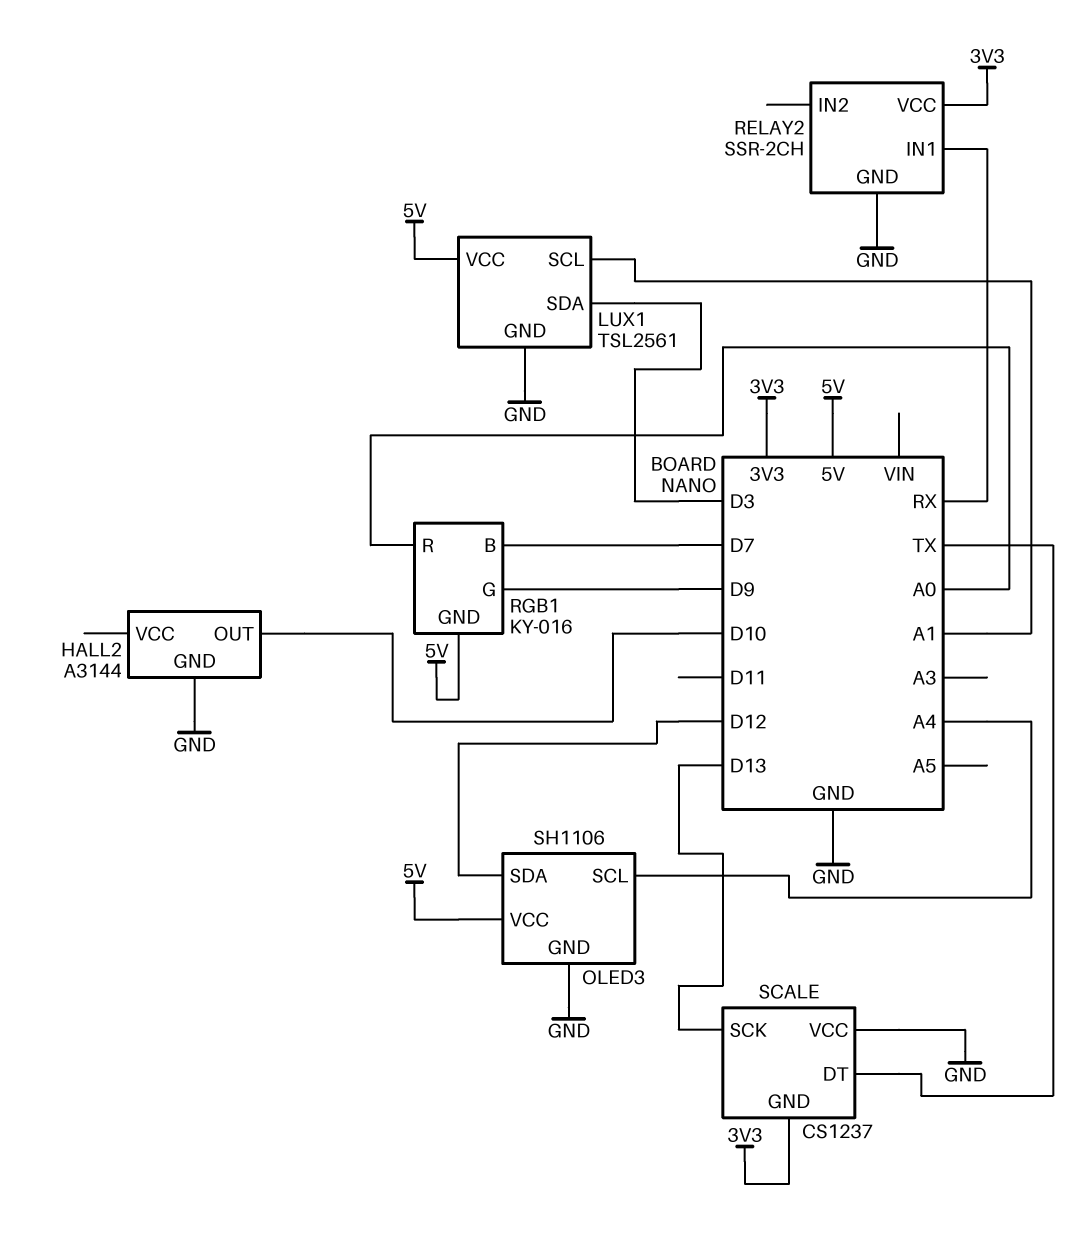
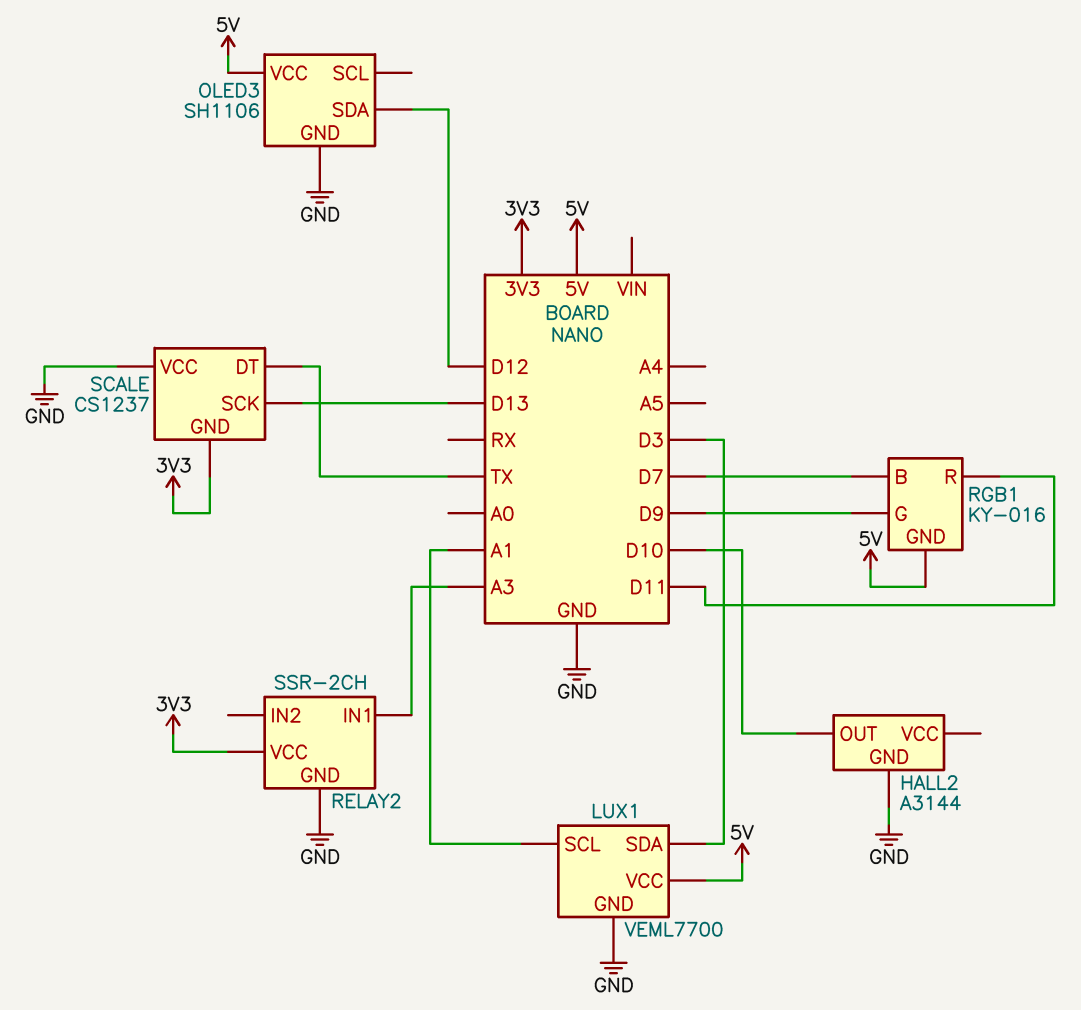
LUX1: TSL2561 -> VEML7700
OLED3 pin SCL: A4 -> none
RELAY2 pin IN1: RX -> A3
RGB1 pin R: A0 -> D11

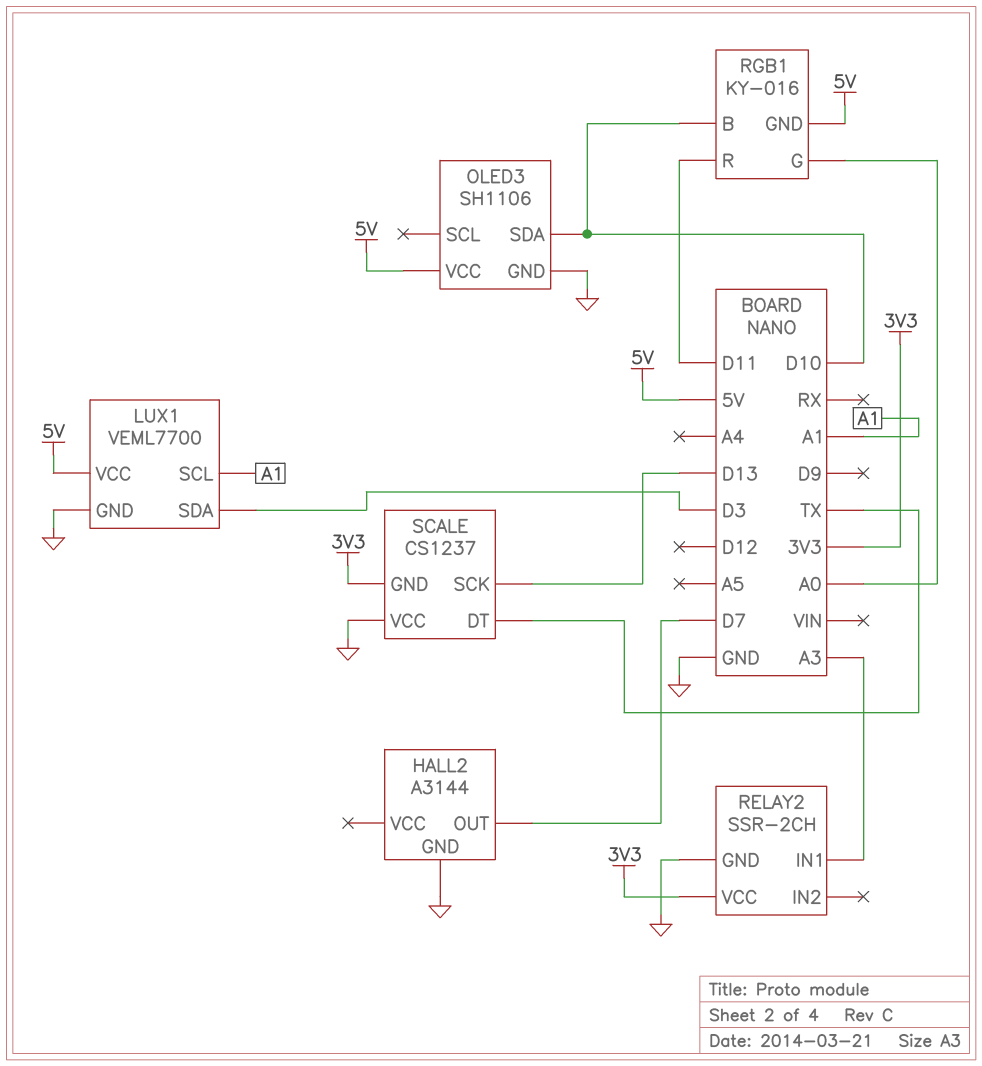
HALL2 pin OUT: D10 -> D7
OLED3 pin SDA: D12 -> D10
RGB1 pin B: D7 -> D10
RGB1 pin G: D9 -> A0

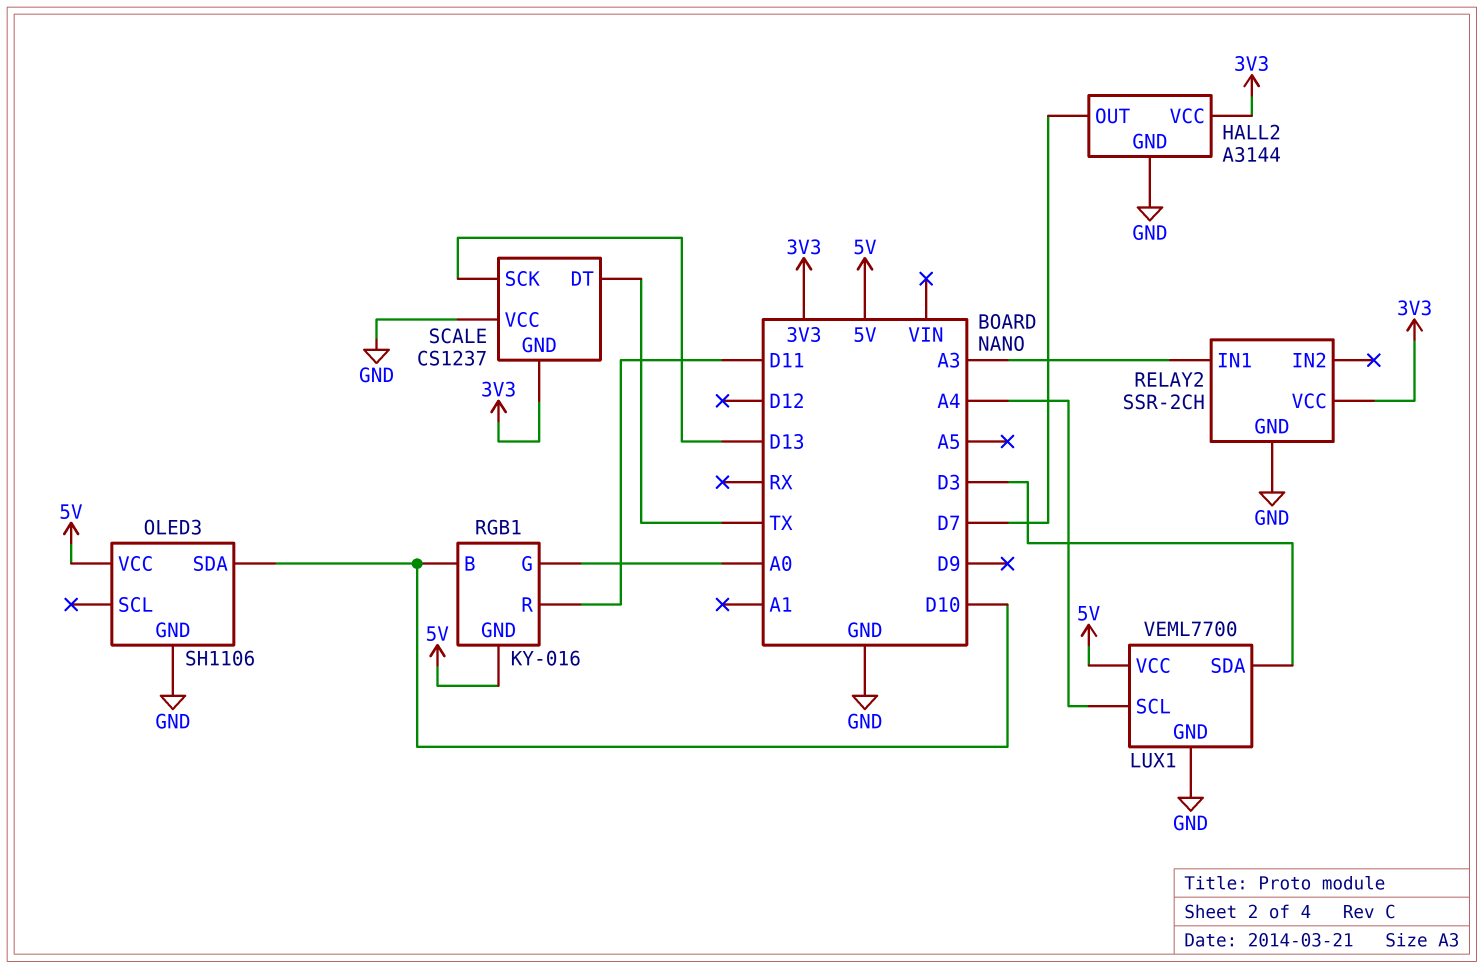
HALL2 pin VCC: none -> 3V3
LUX1 pin SCL: A1 -> A4

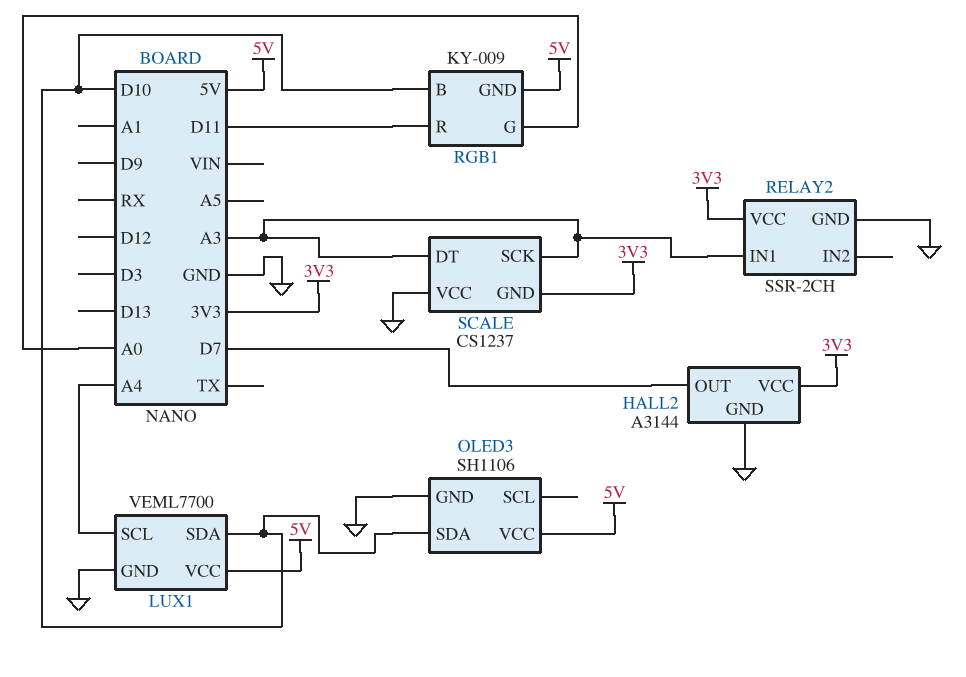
LUX1 pin SDA: D3 -> D10
RGB1: KY-016 -> KY-009
SCALE pin DT: TX -> A3
SCALE pin SCK: D13 -> A3

